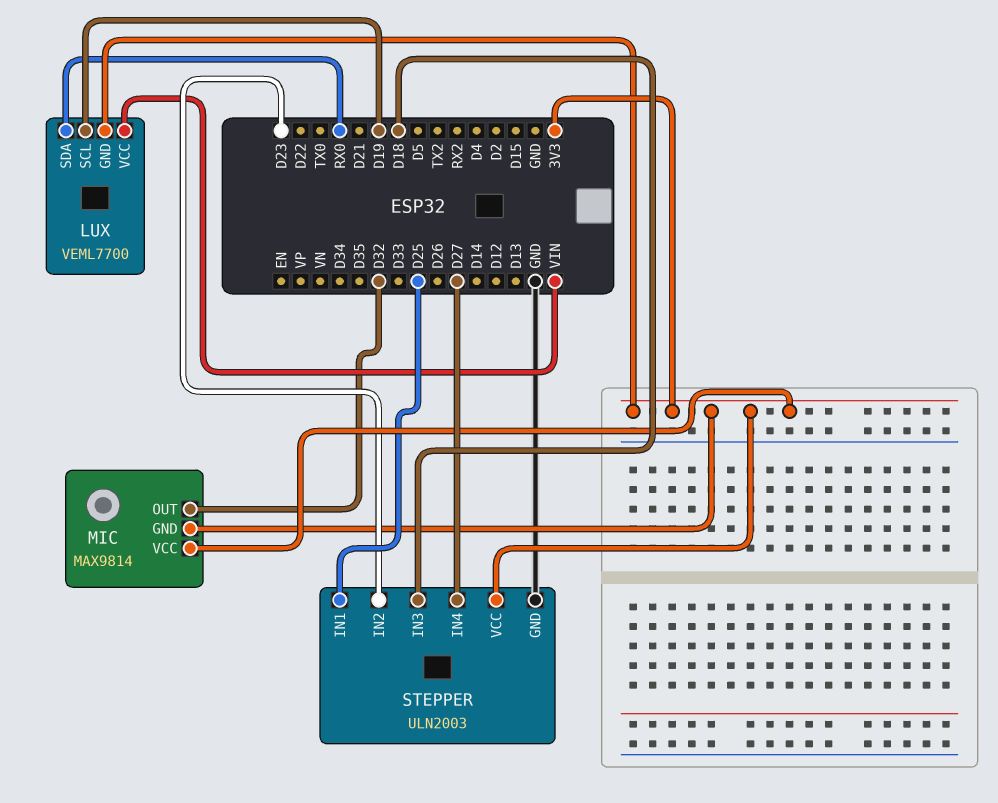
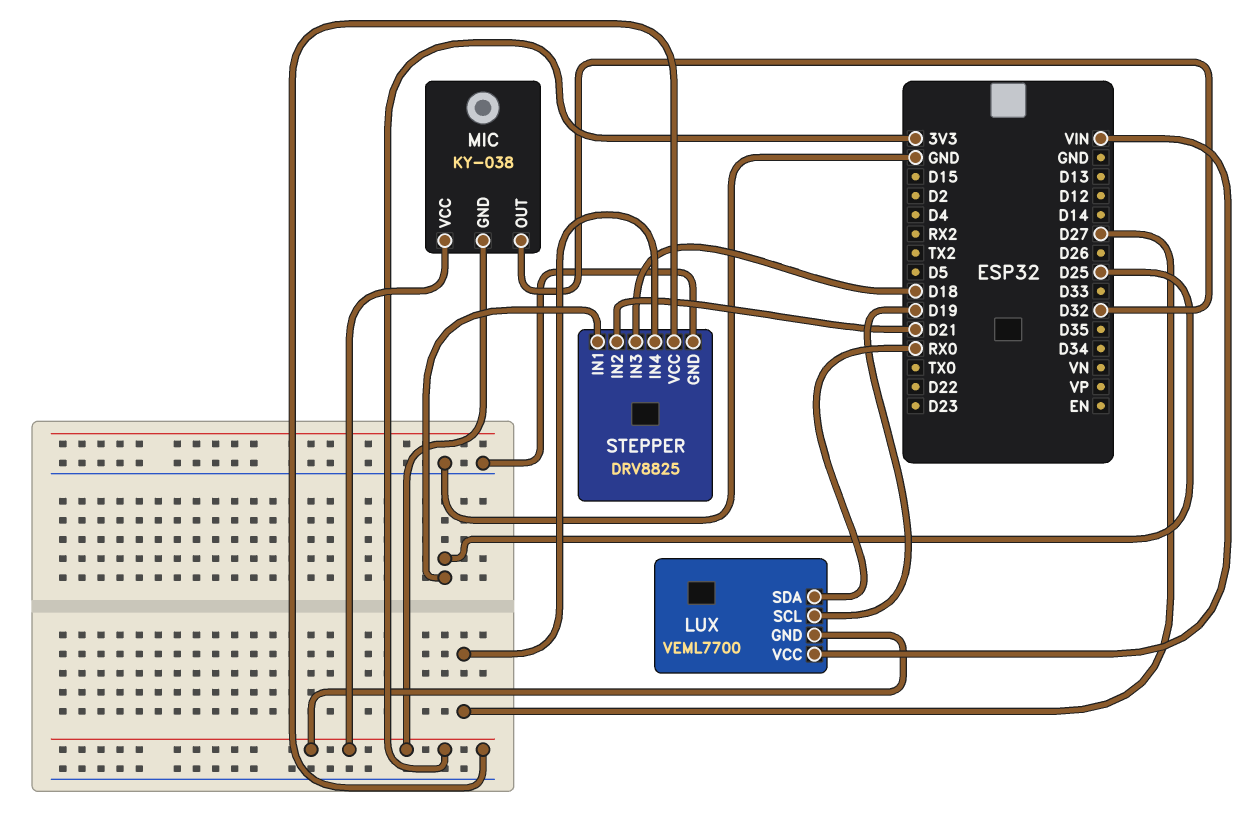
MIC: MAX9814 -> KY-038
STEPPER: ULN2003 -> DRV8825
STEPPER pin IN2: D23 -> D21

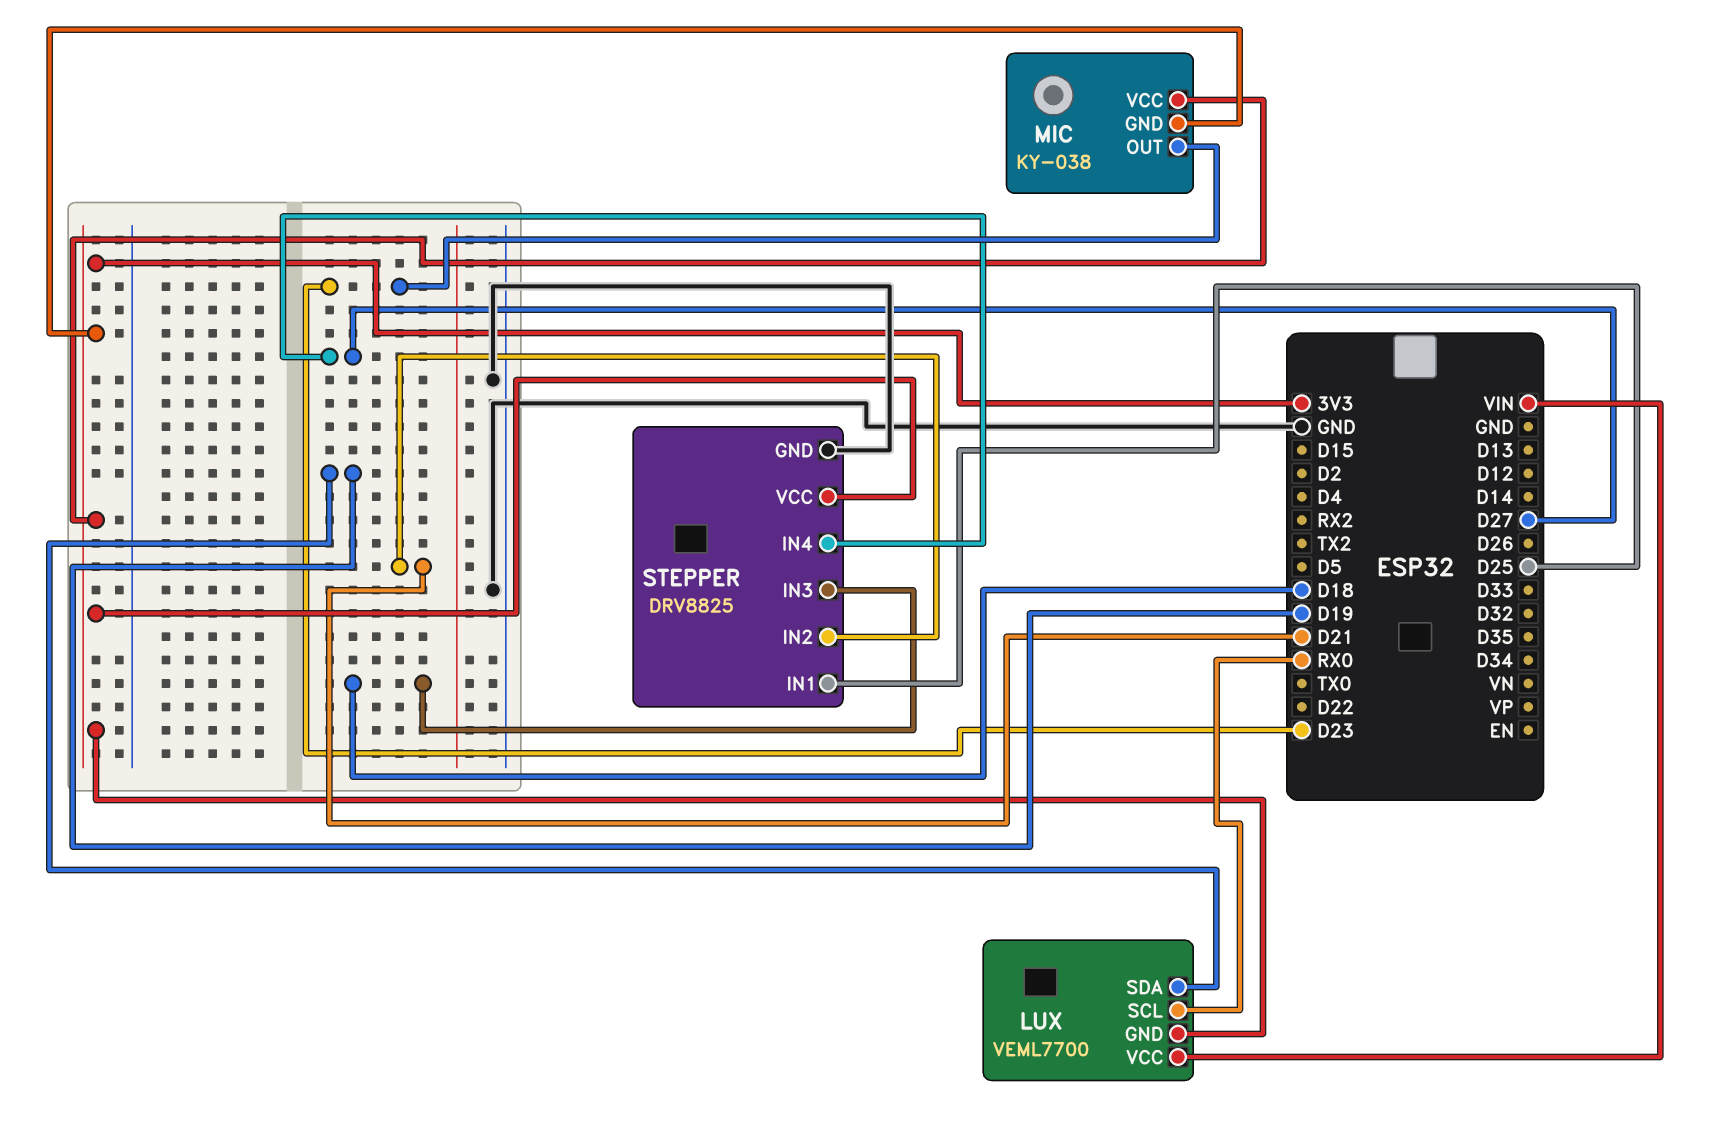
LUX pin SCL: D19 -> RX0
LUX pin SDA: RX0 -> D19
MIC pin OUT: D32 -> D23

